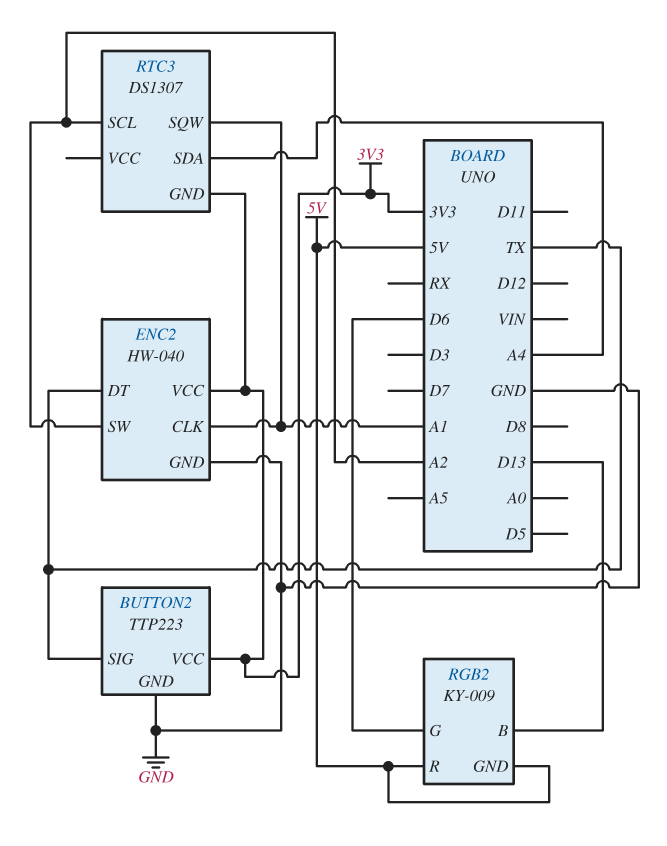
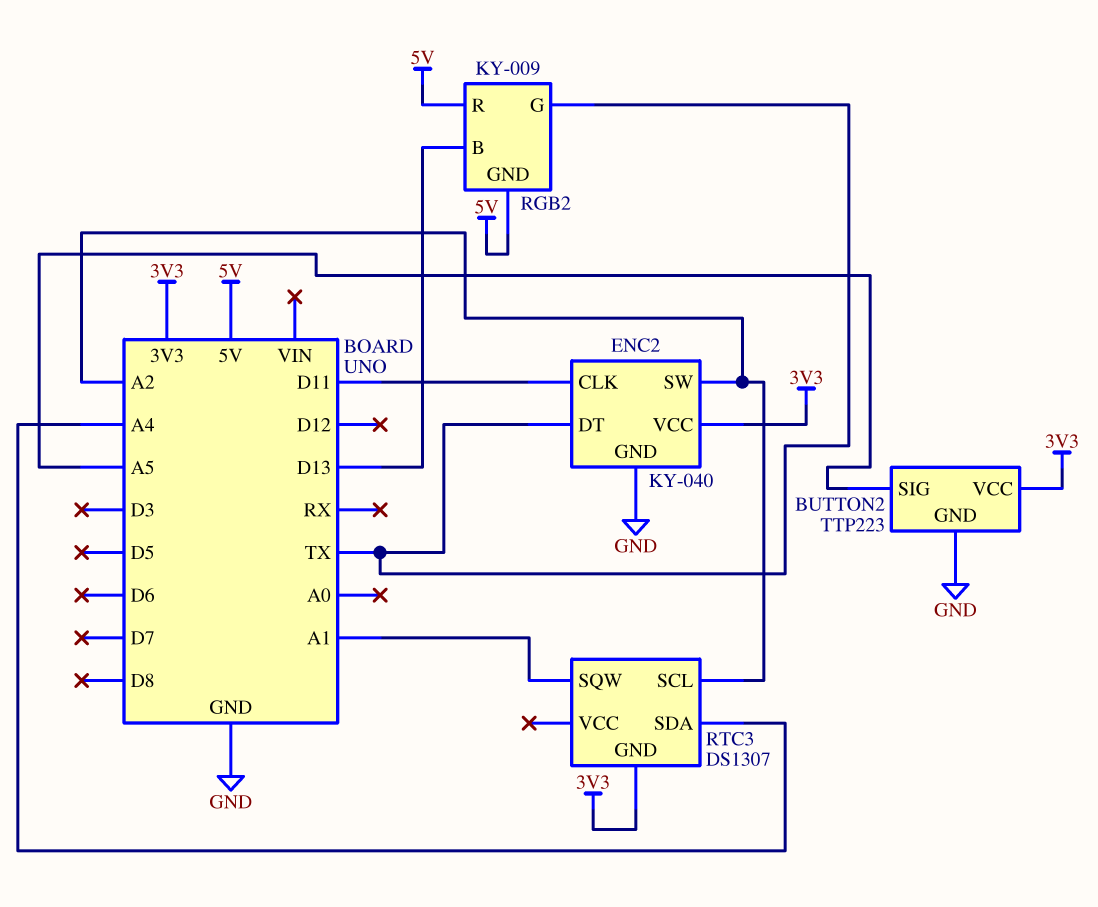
BUTTON2 pin SIG: TX -> A5
ENC2: HW-040 -> KY-040
ENC2 pin CLK: A1 -> D11
RGB2 pin G: D6 -> TX

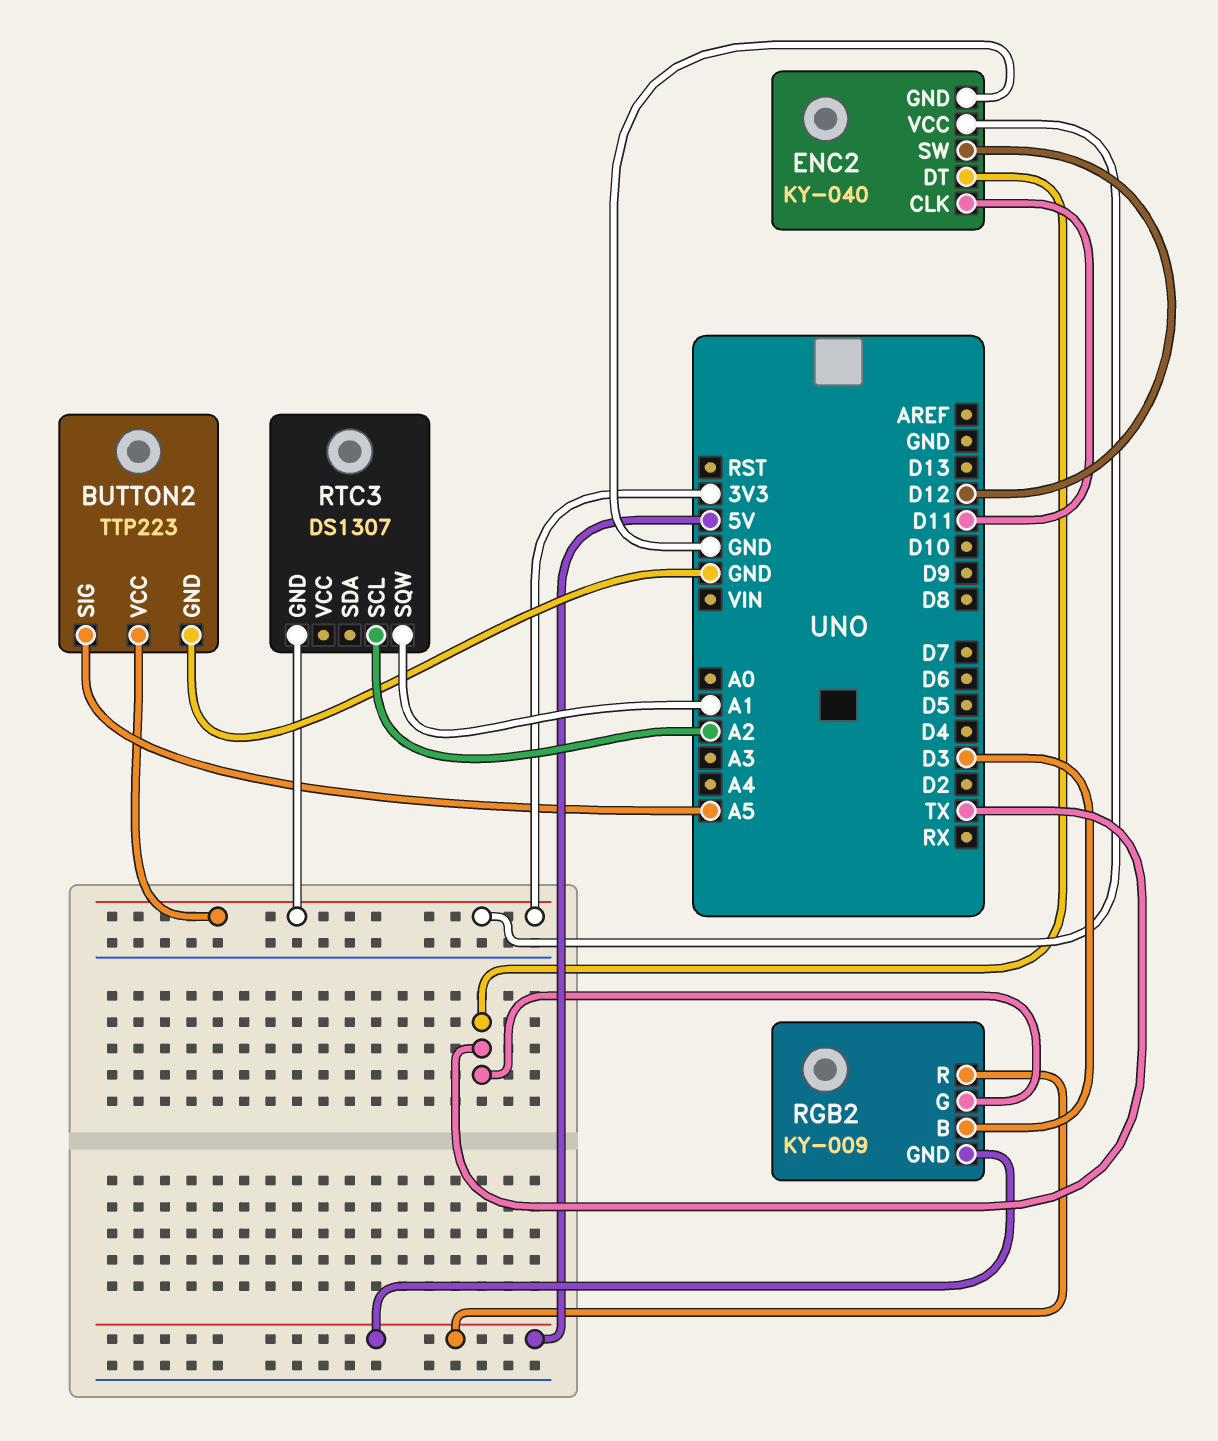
ENC2 pin SW: A2 -> D12
RGB2 pin B: D13 -> D3
RTC3 pin SDA: A4 -> none

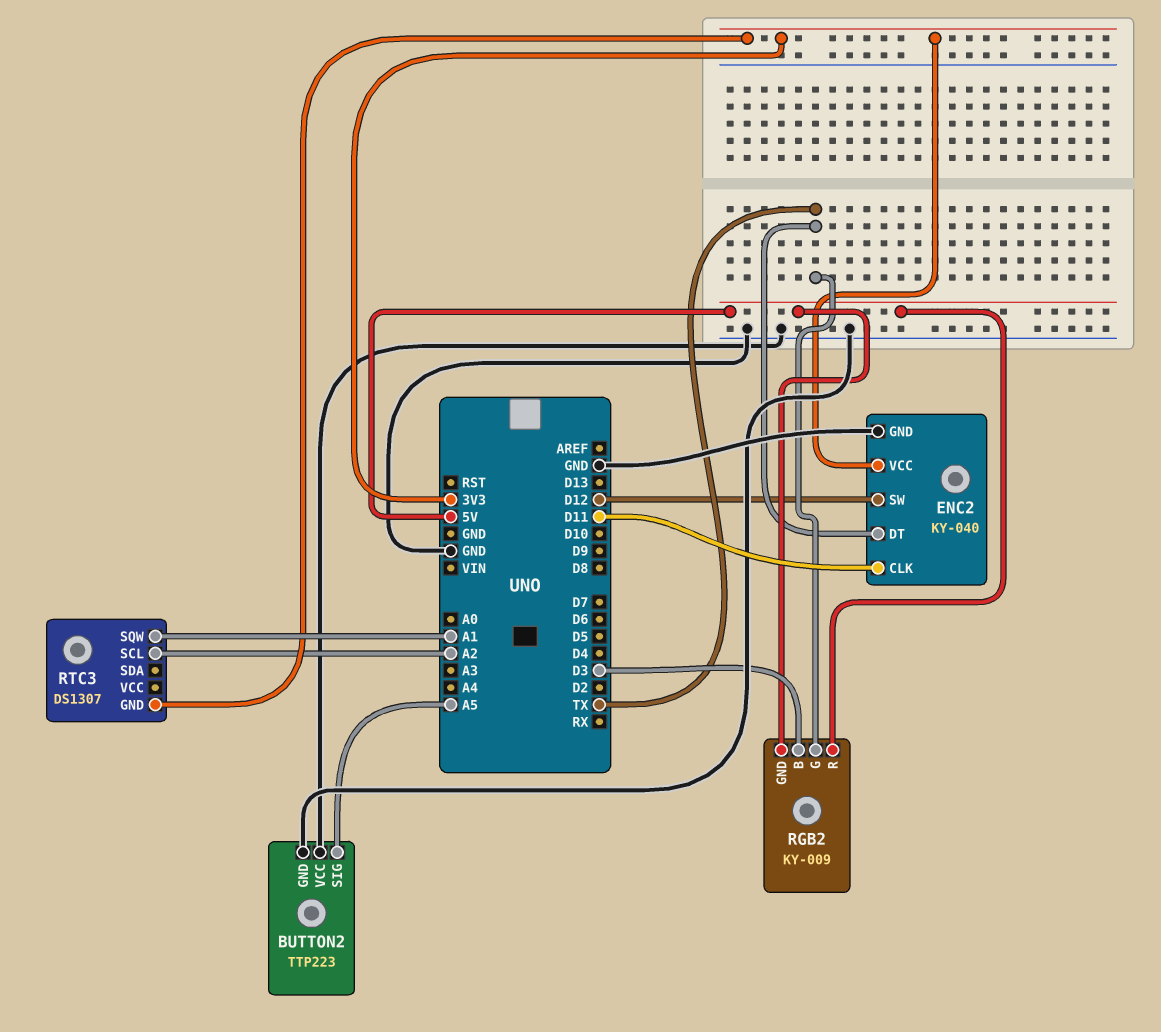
BUTTON2 pin VCC: 3V3 -> GND

